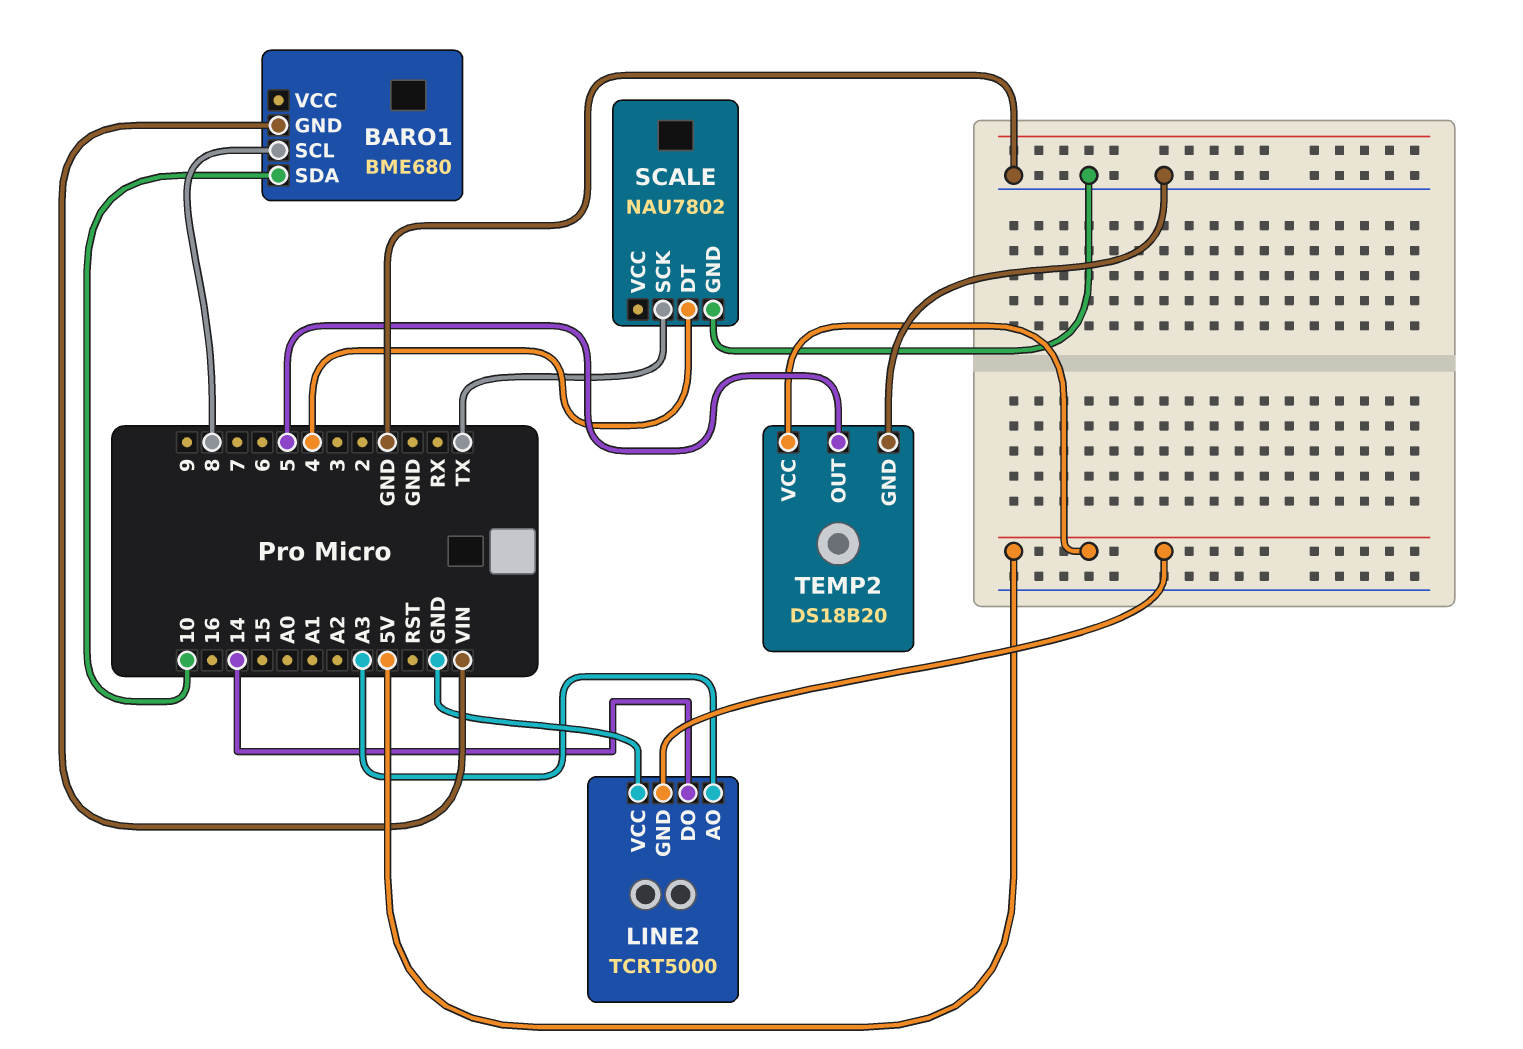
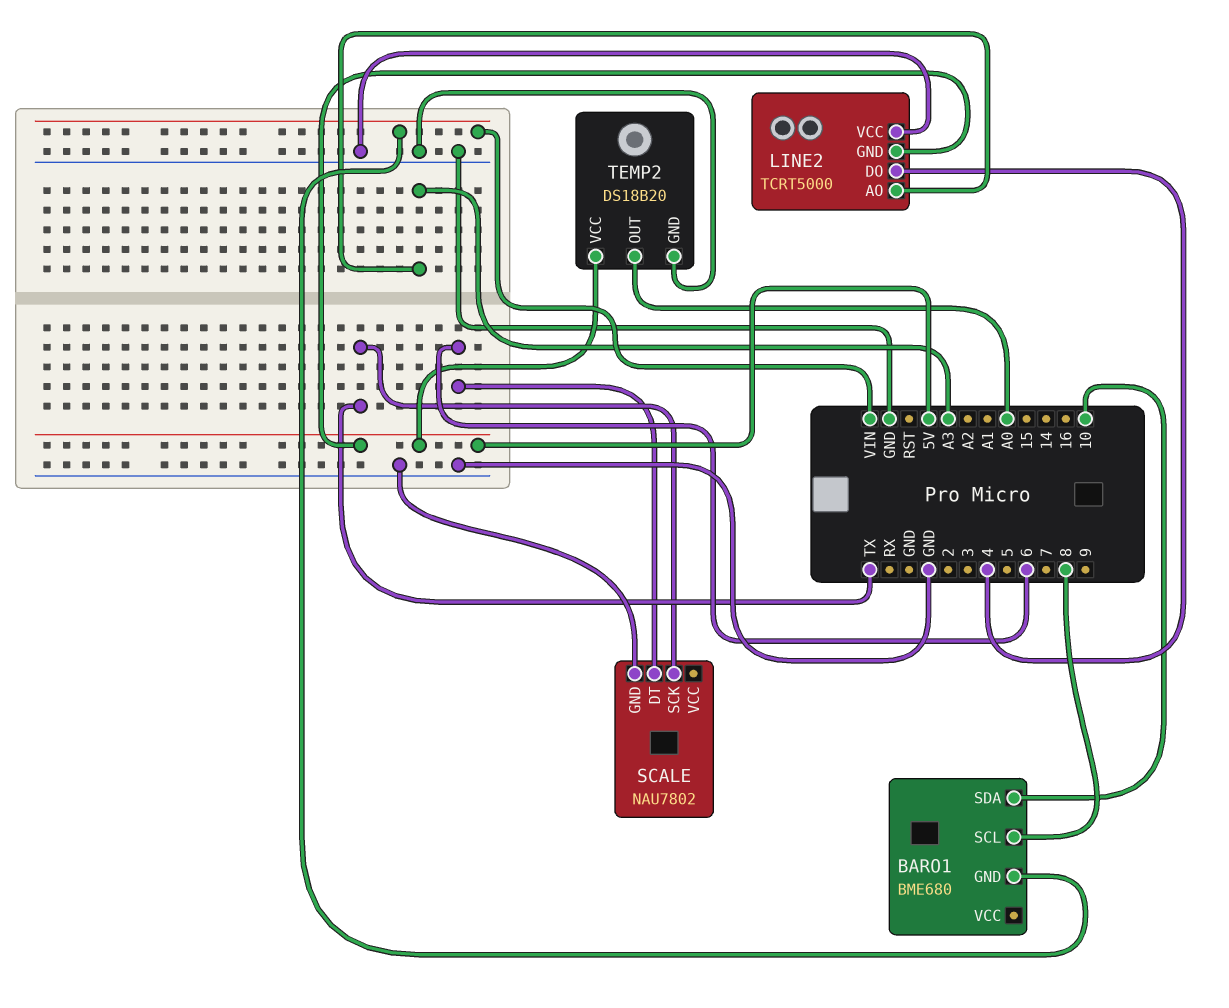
LINE2 pin DO: 14 -> 4
SCALE pin DT: 4 -> 6
TEMP2 pin OUT: 5 -> A0

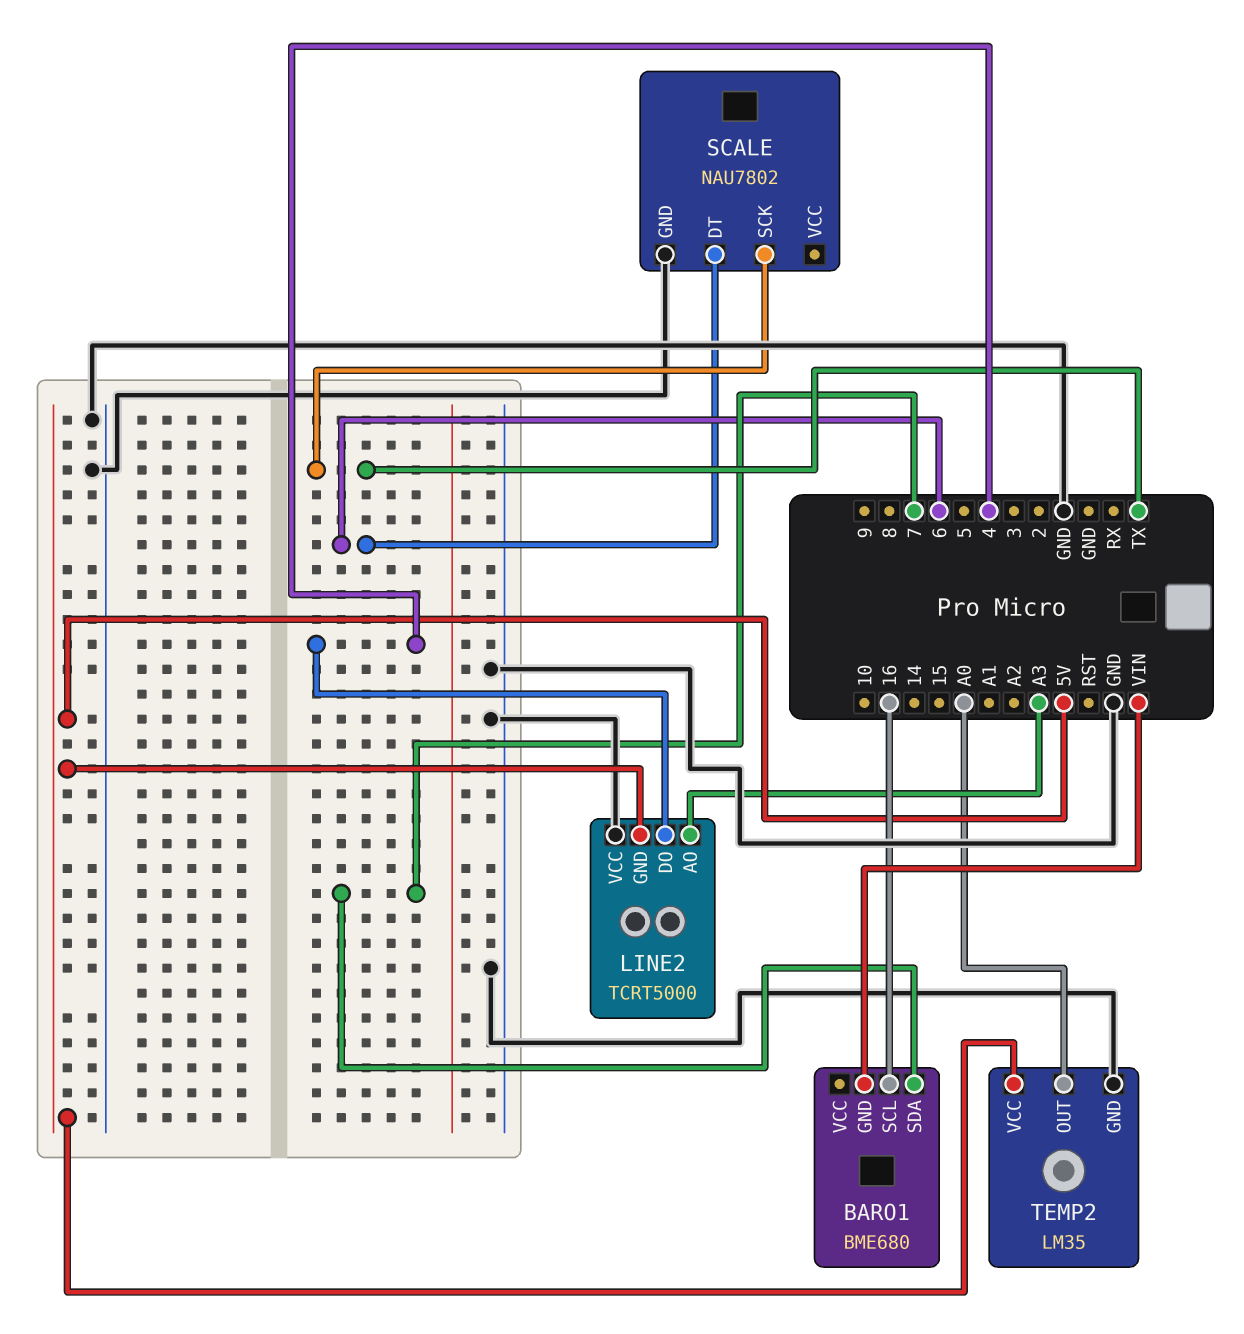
BARO1 pin SCL: 8 -> 16
BARO1 pin SDA: 10 -> 7
TEMP2: DS18B20 -> LM35

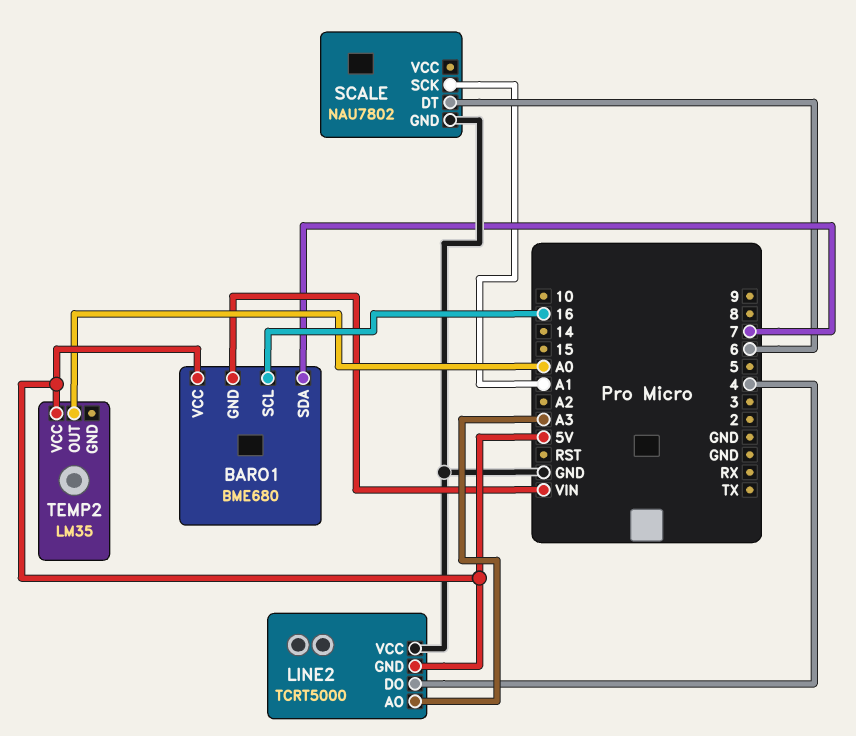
BARO1 pin VCC: none -> 5V
SCALE pin SCK: TX -> A1
TEMP2 pin GND: GND -> none

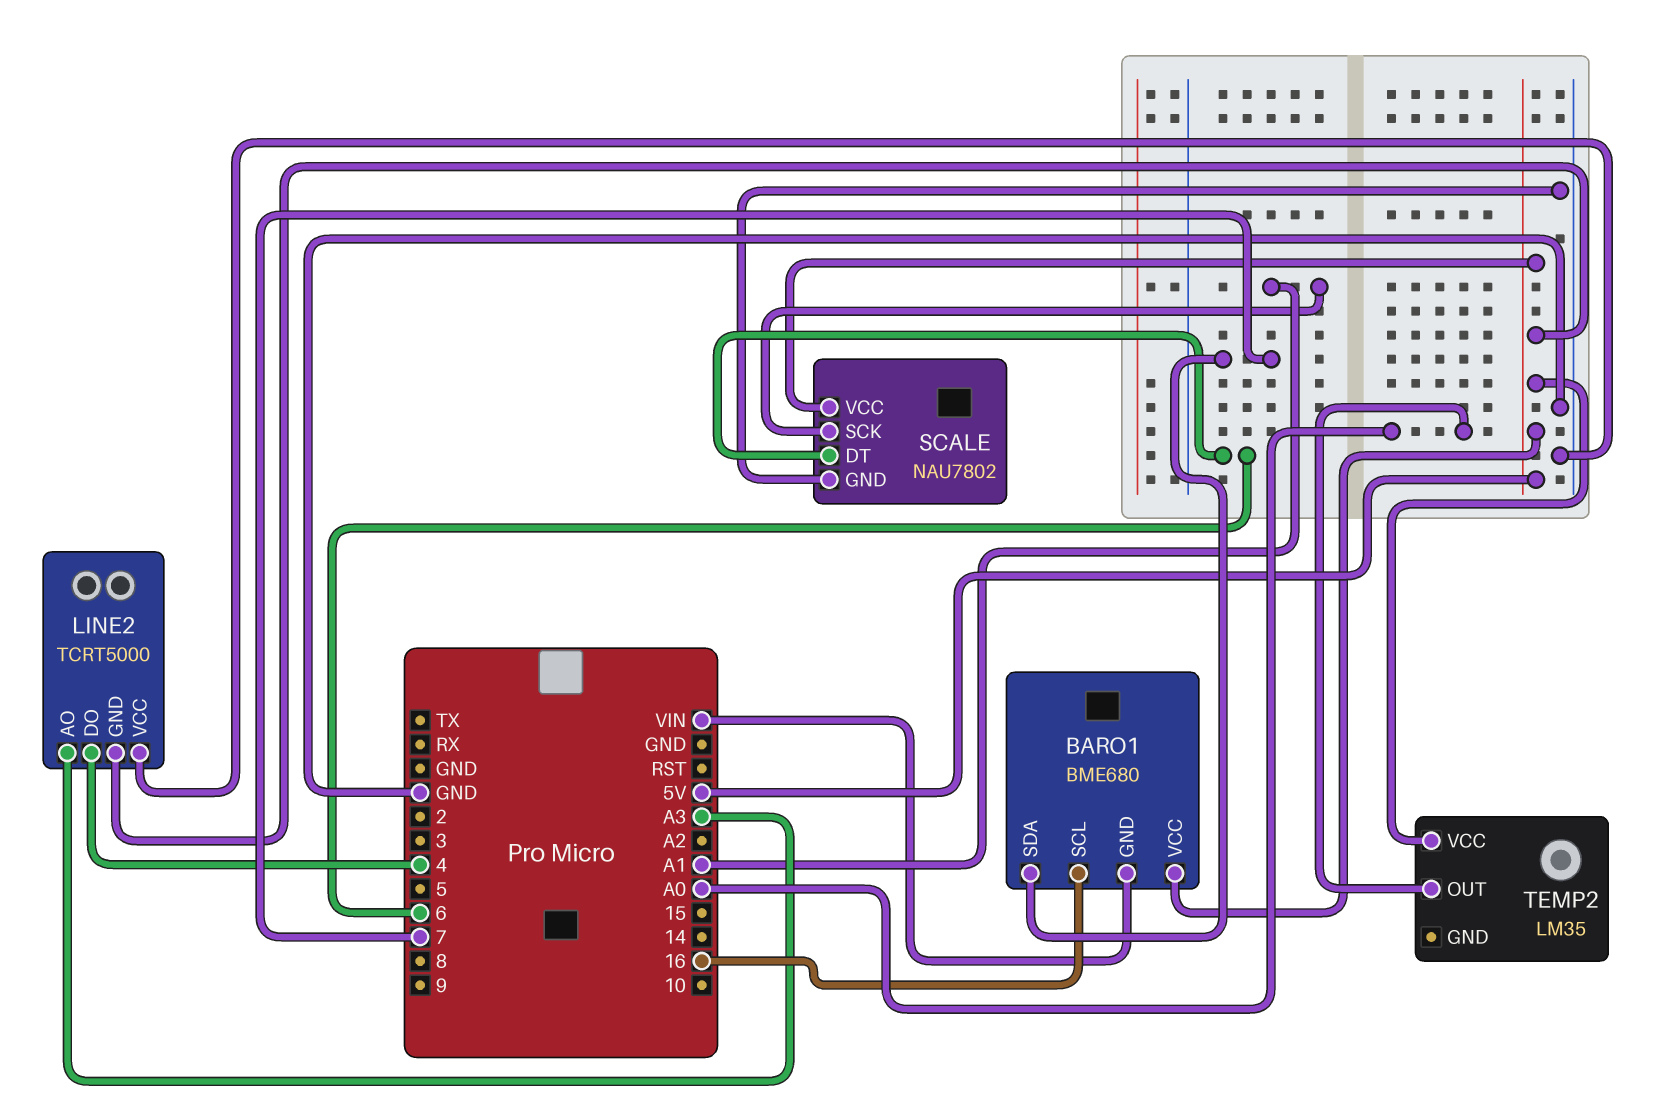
SCALE pin VCC: none -> 5V

